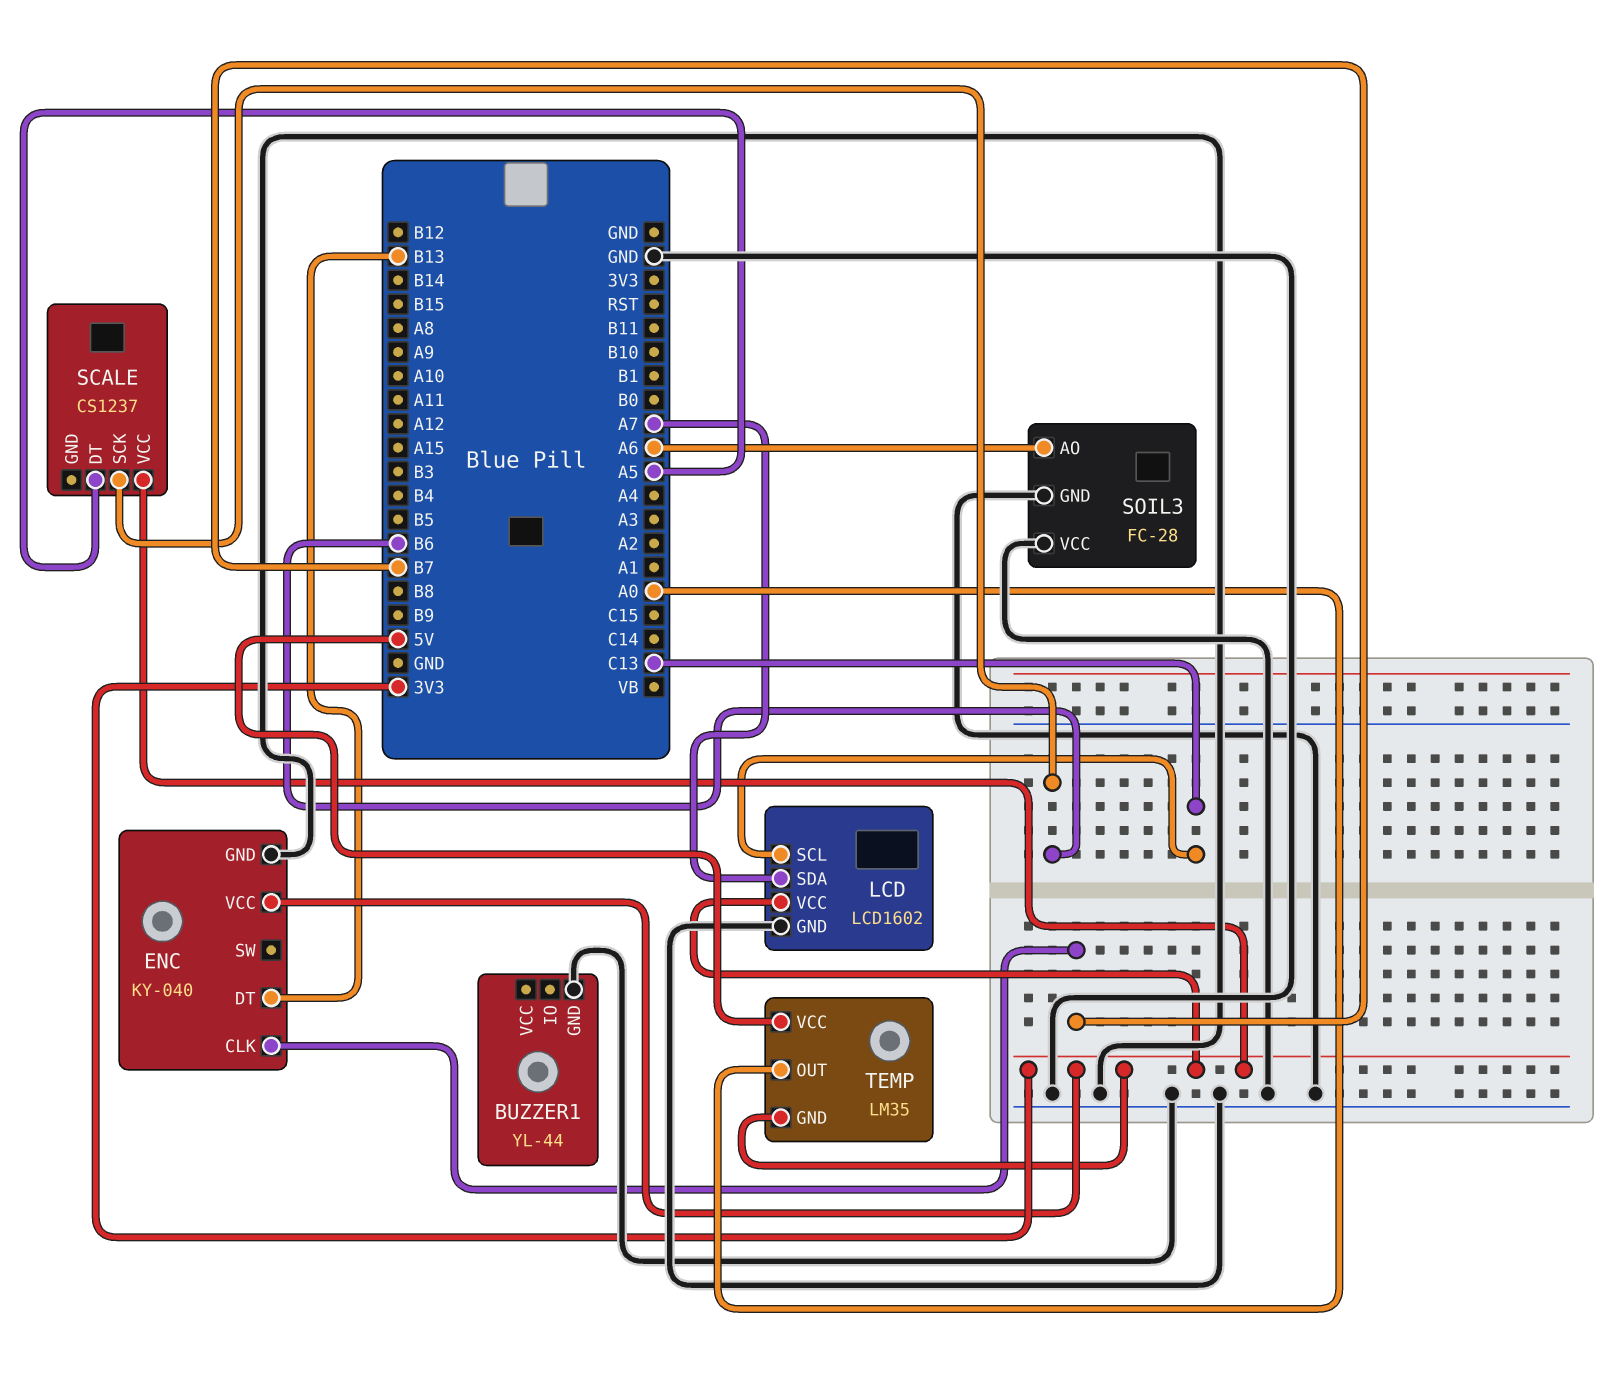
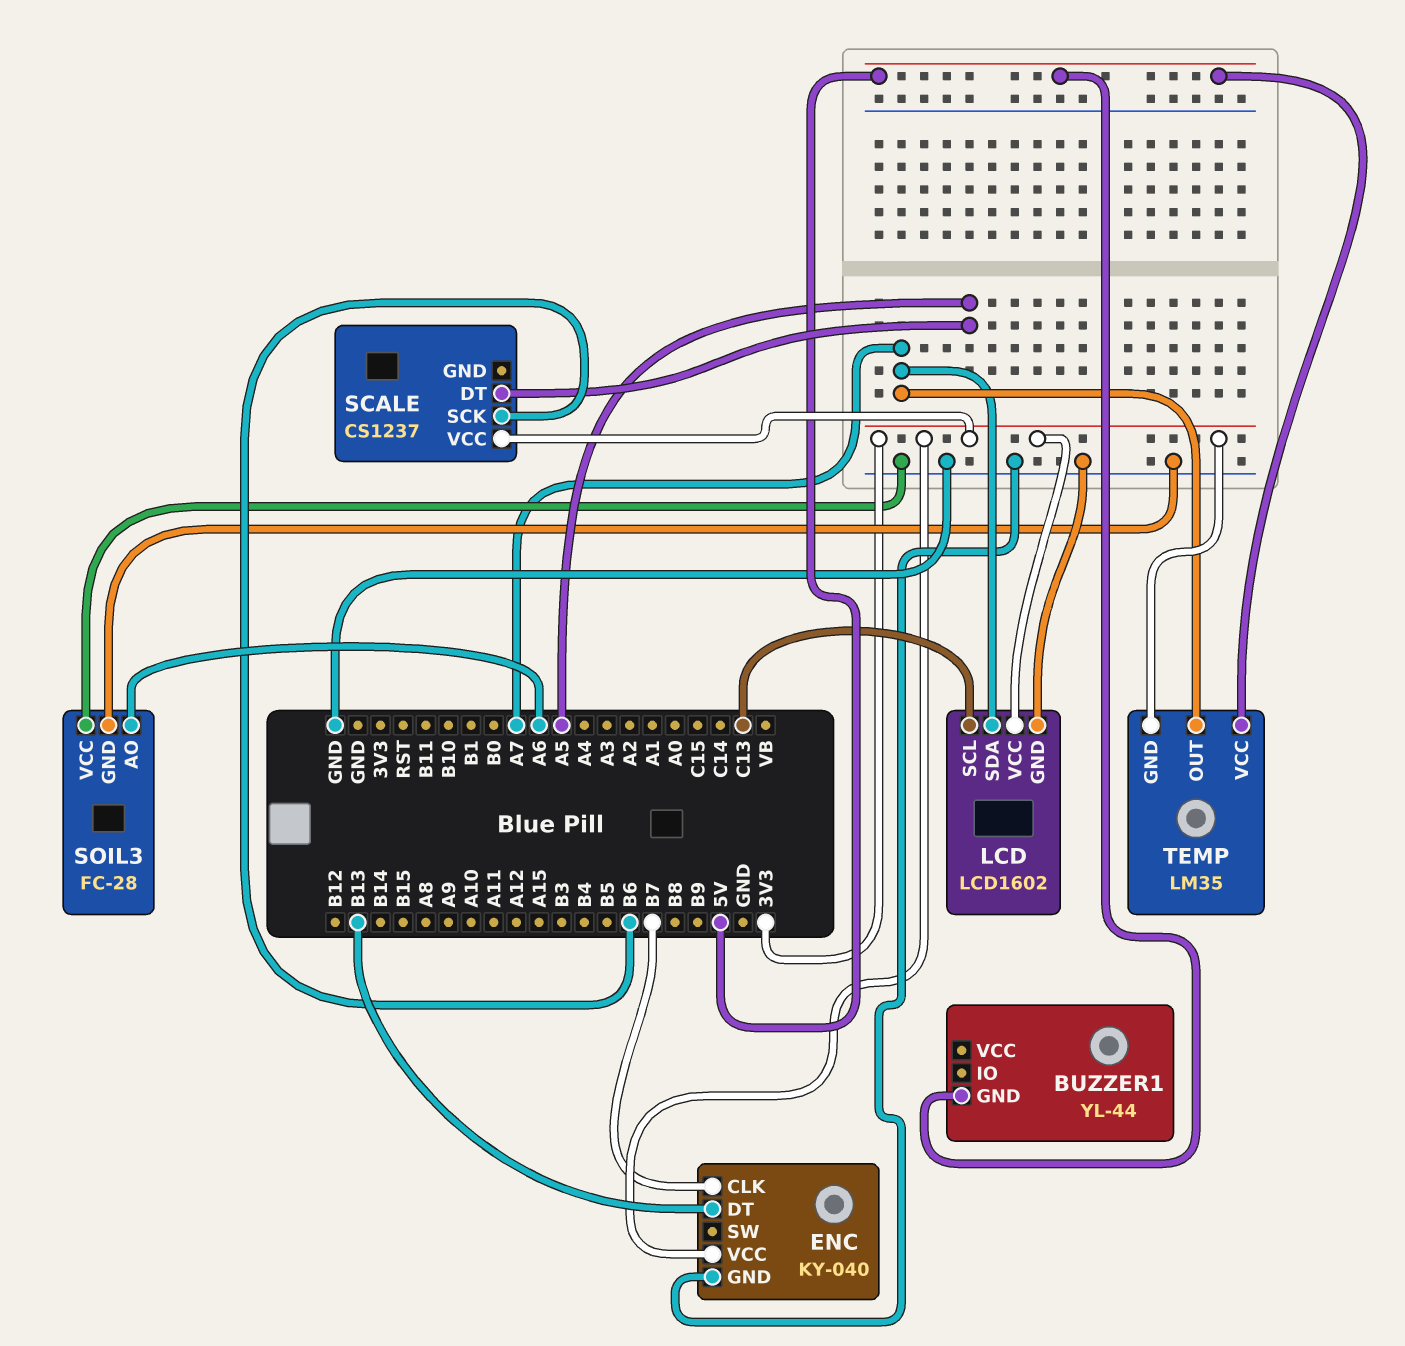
BUZZER1 pin GND: GND -> 5V
TEMP pin OUT: A0 -> A7

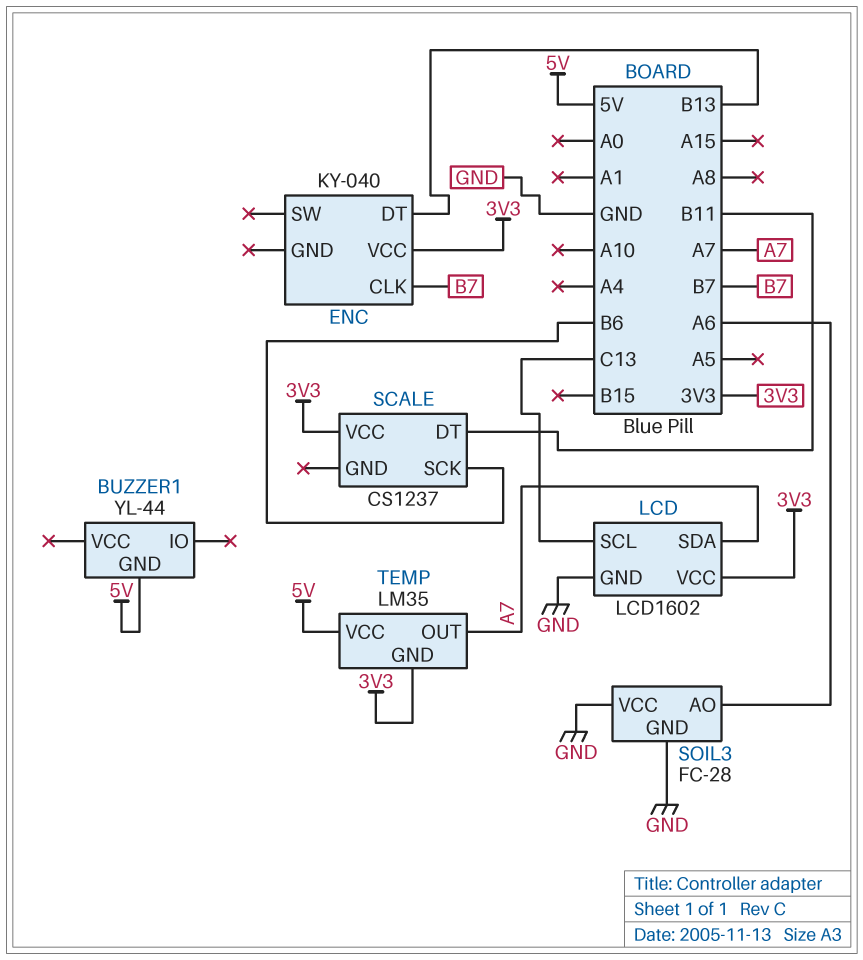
ENC pin GND: GND -> none
SCALE pin DT: A5 -> B11

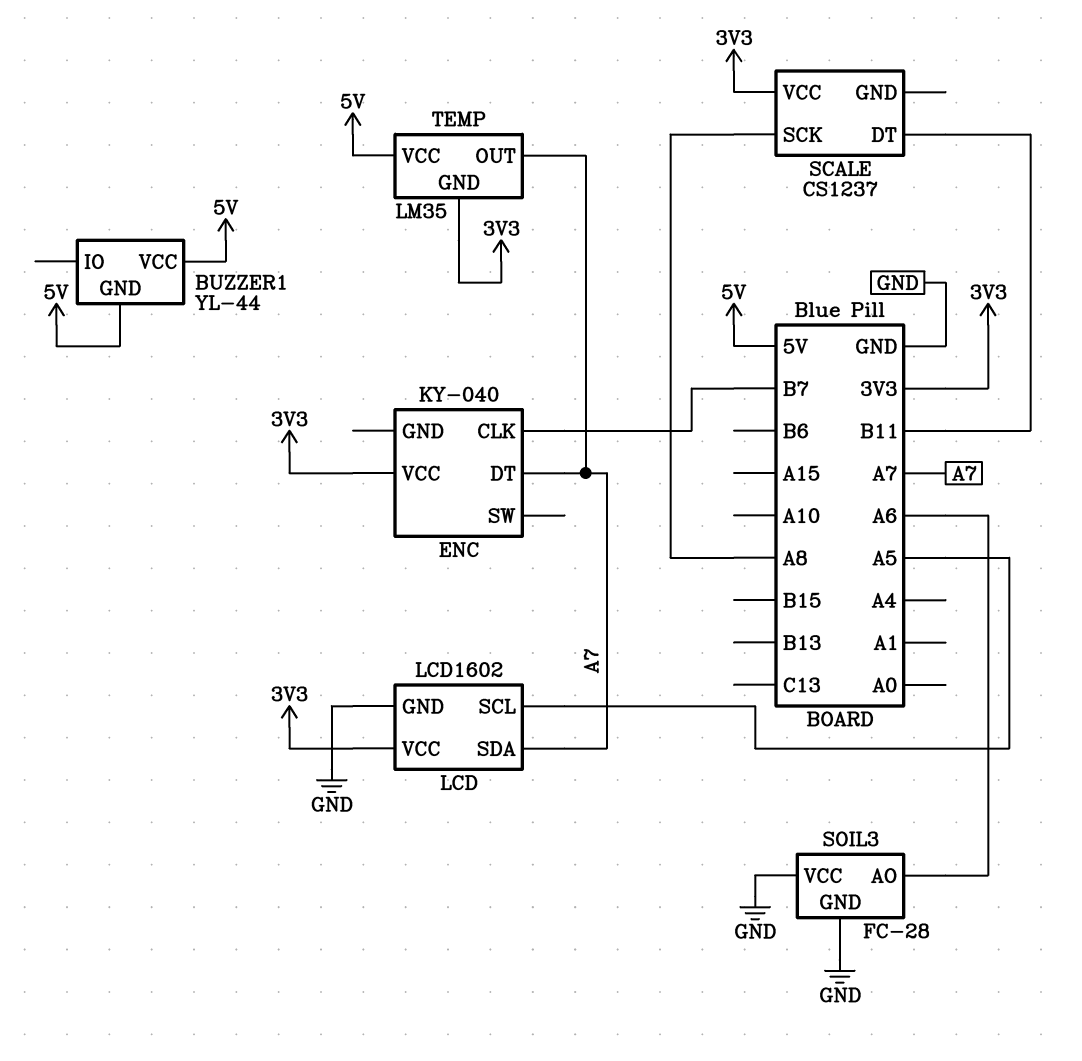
BUZZER1 pin VCC: none -> 5V
ENC pin DT: B13 -> A7
LCD pin SCL: C13 -> A5
SCALE pin SCK: B6 -> A8

